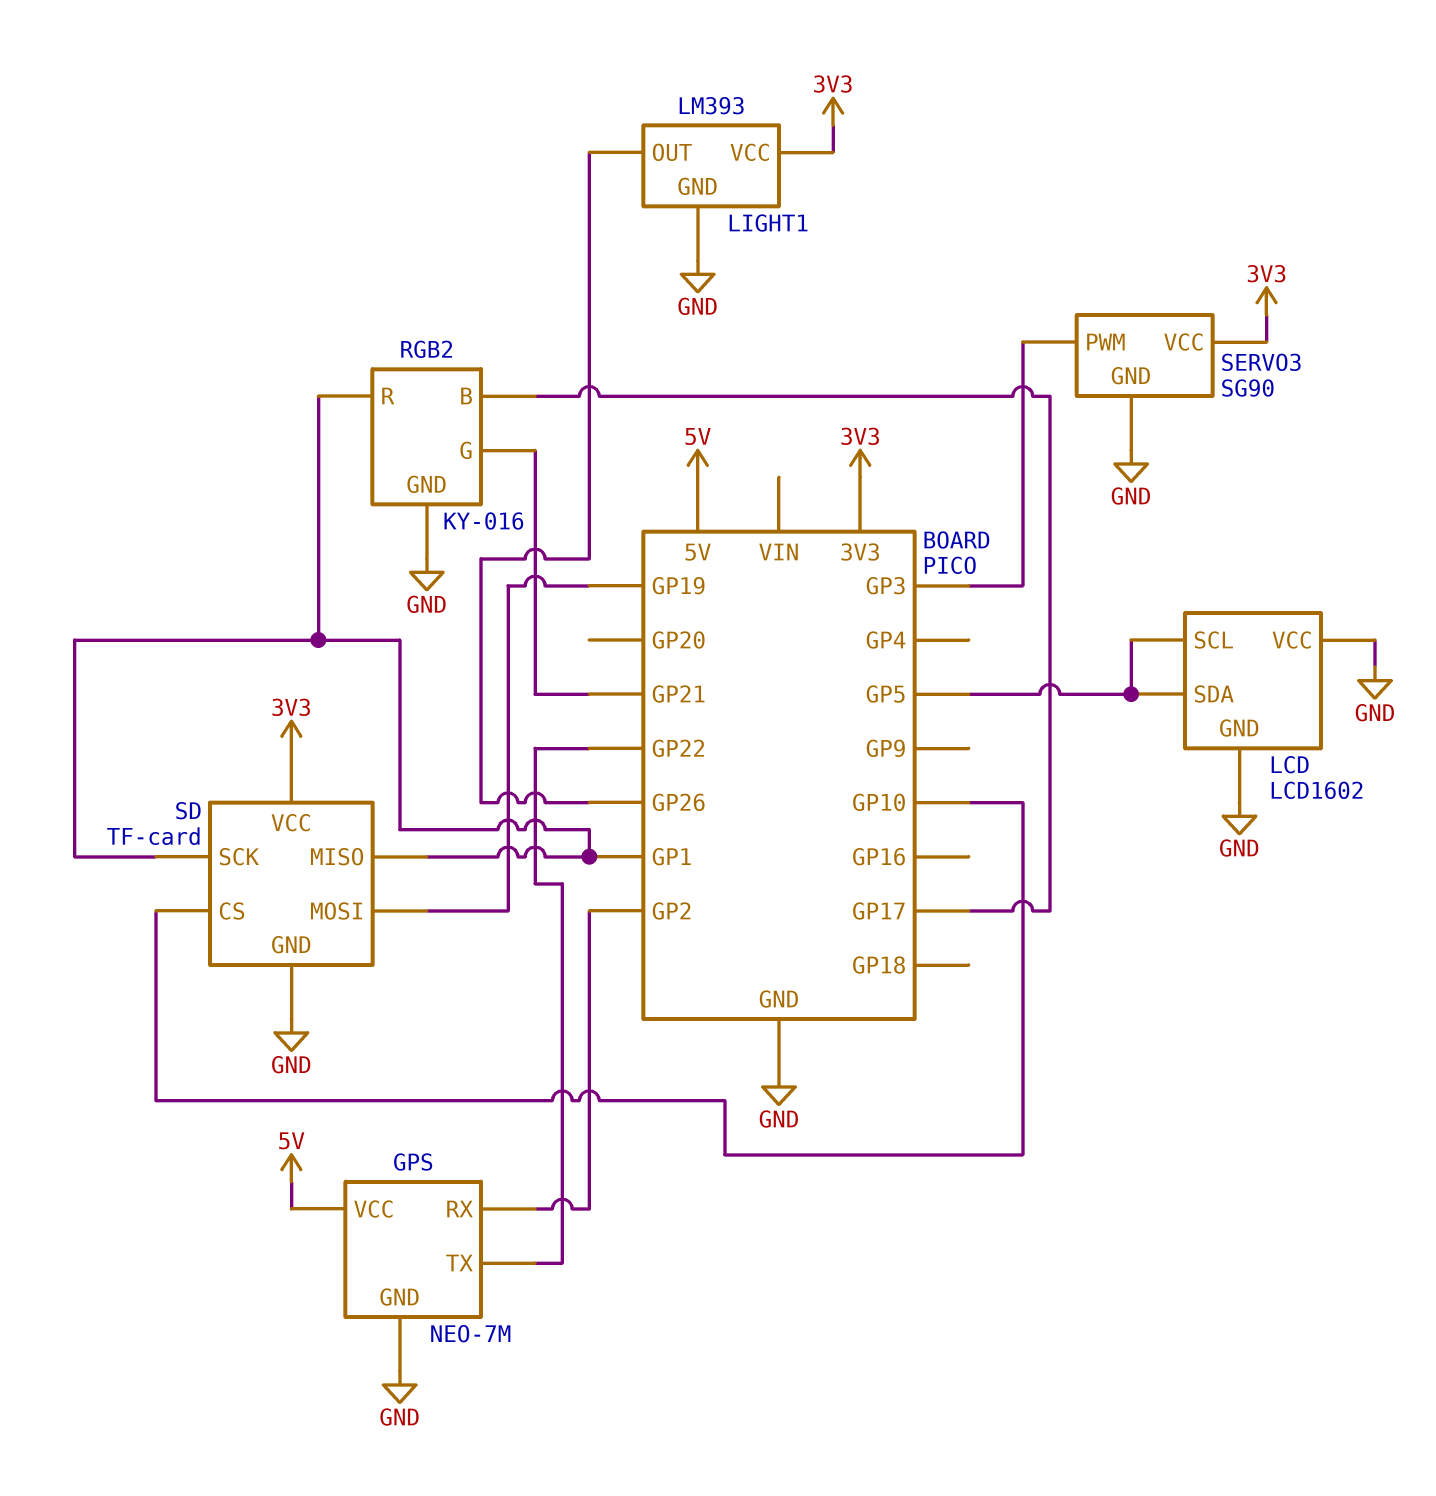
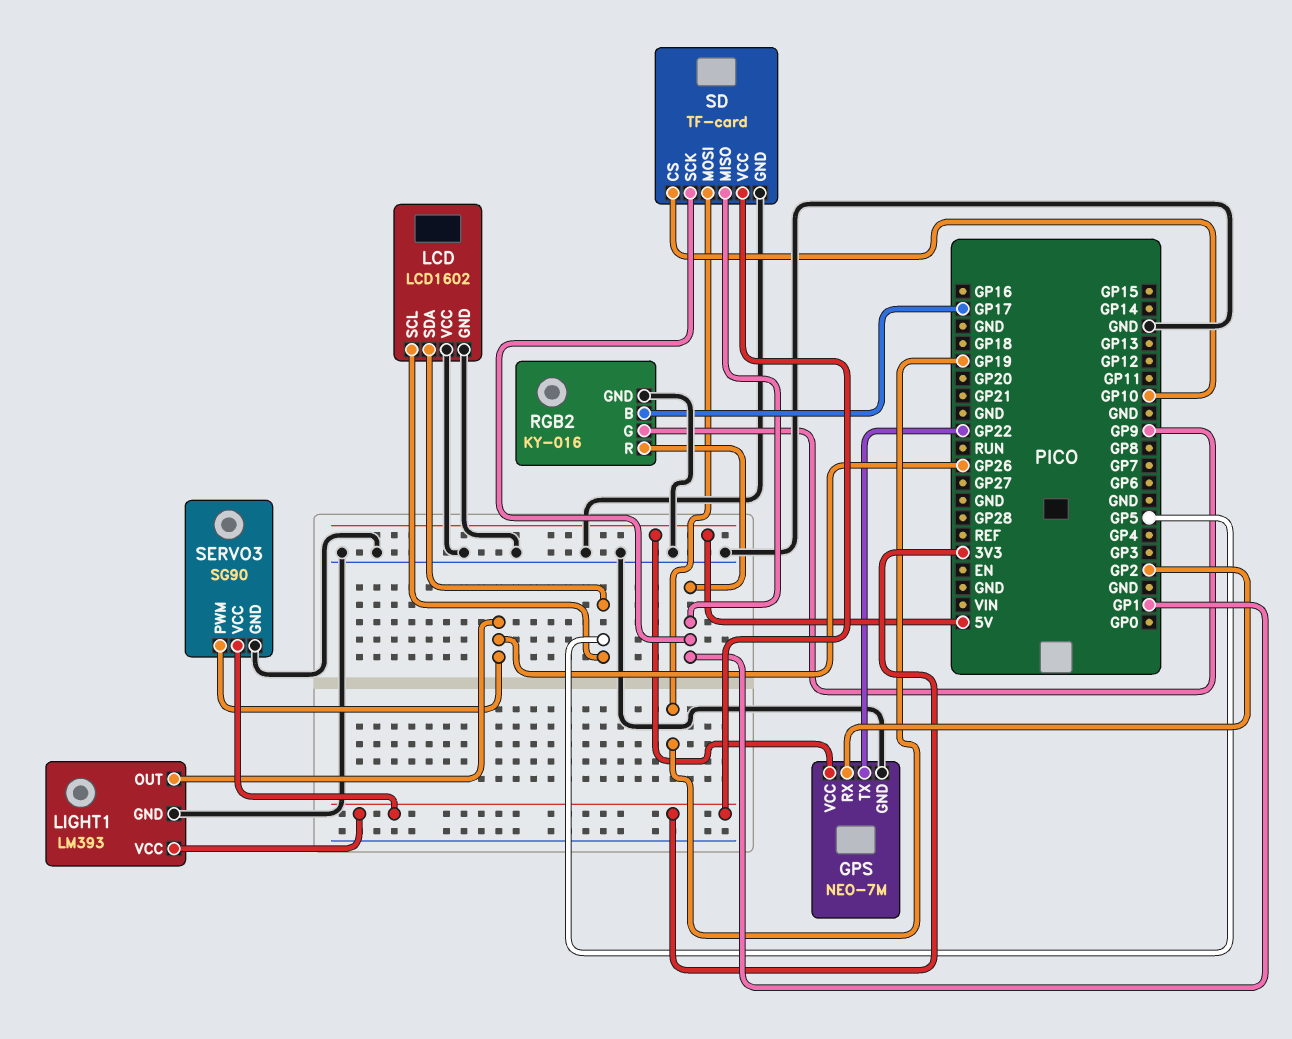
RGB2 pin G: GP21 -> GP9
SERVO3 pin PWM: GP3 -> GP26

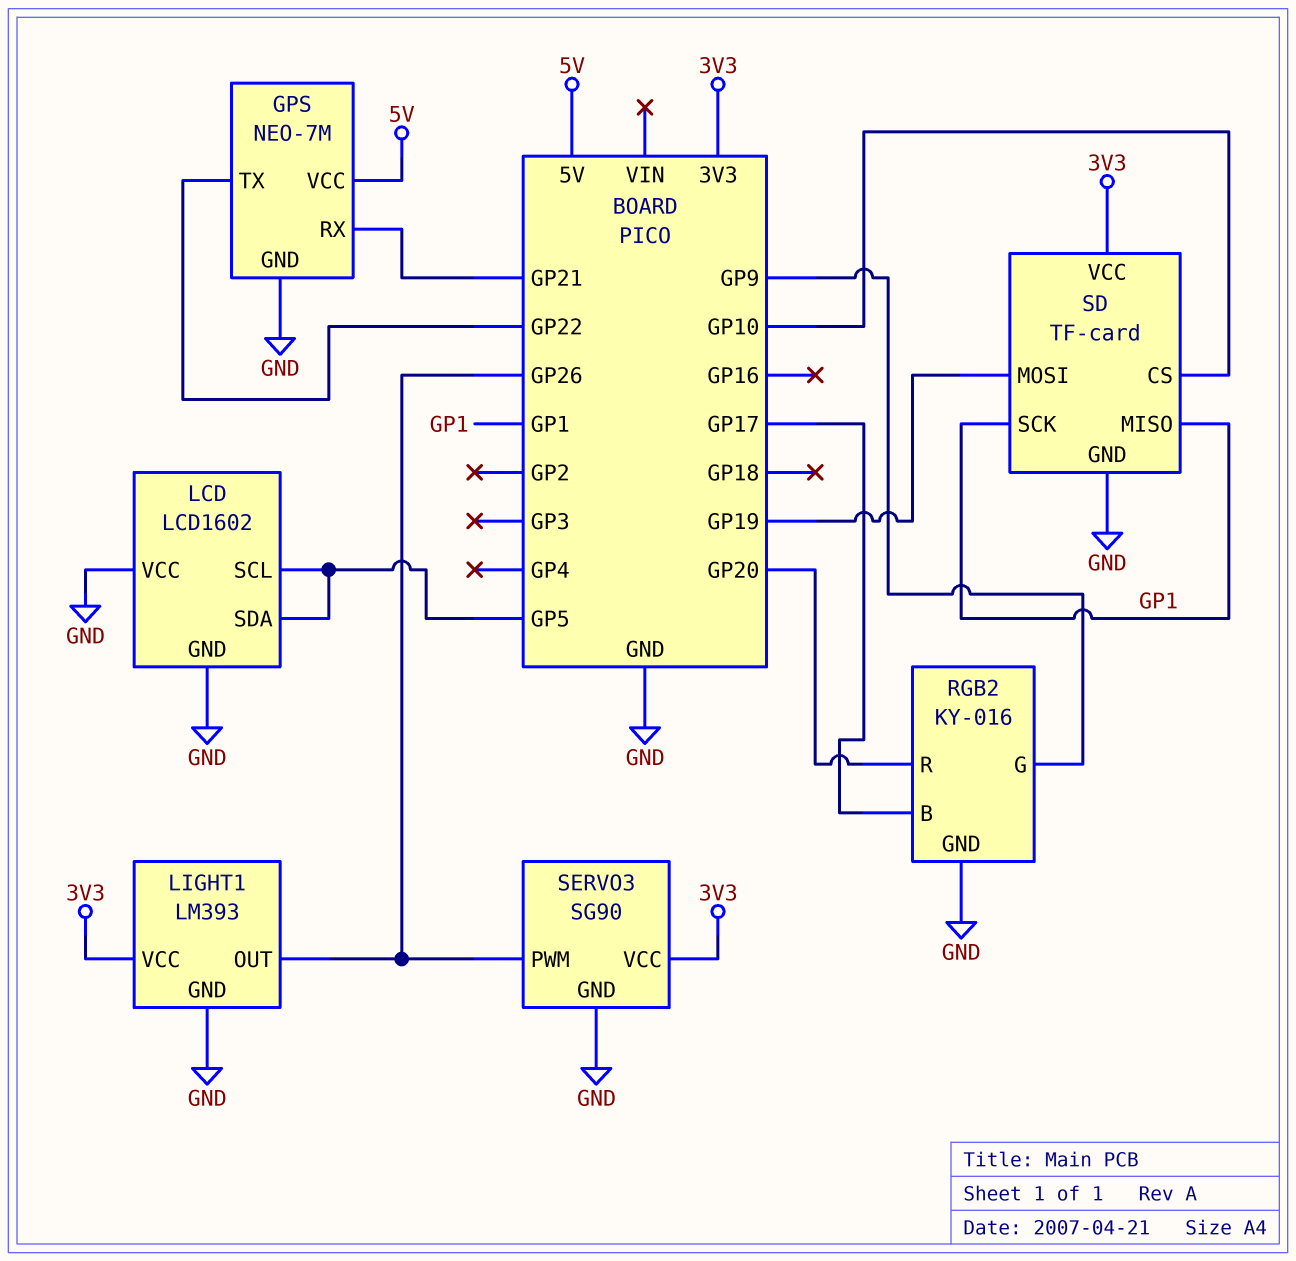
GPS pin RX: GP2 -> GP21
RGB2 pin R: GP1 -> GP20

